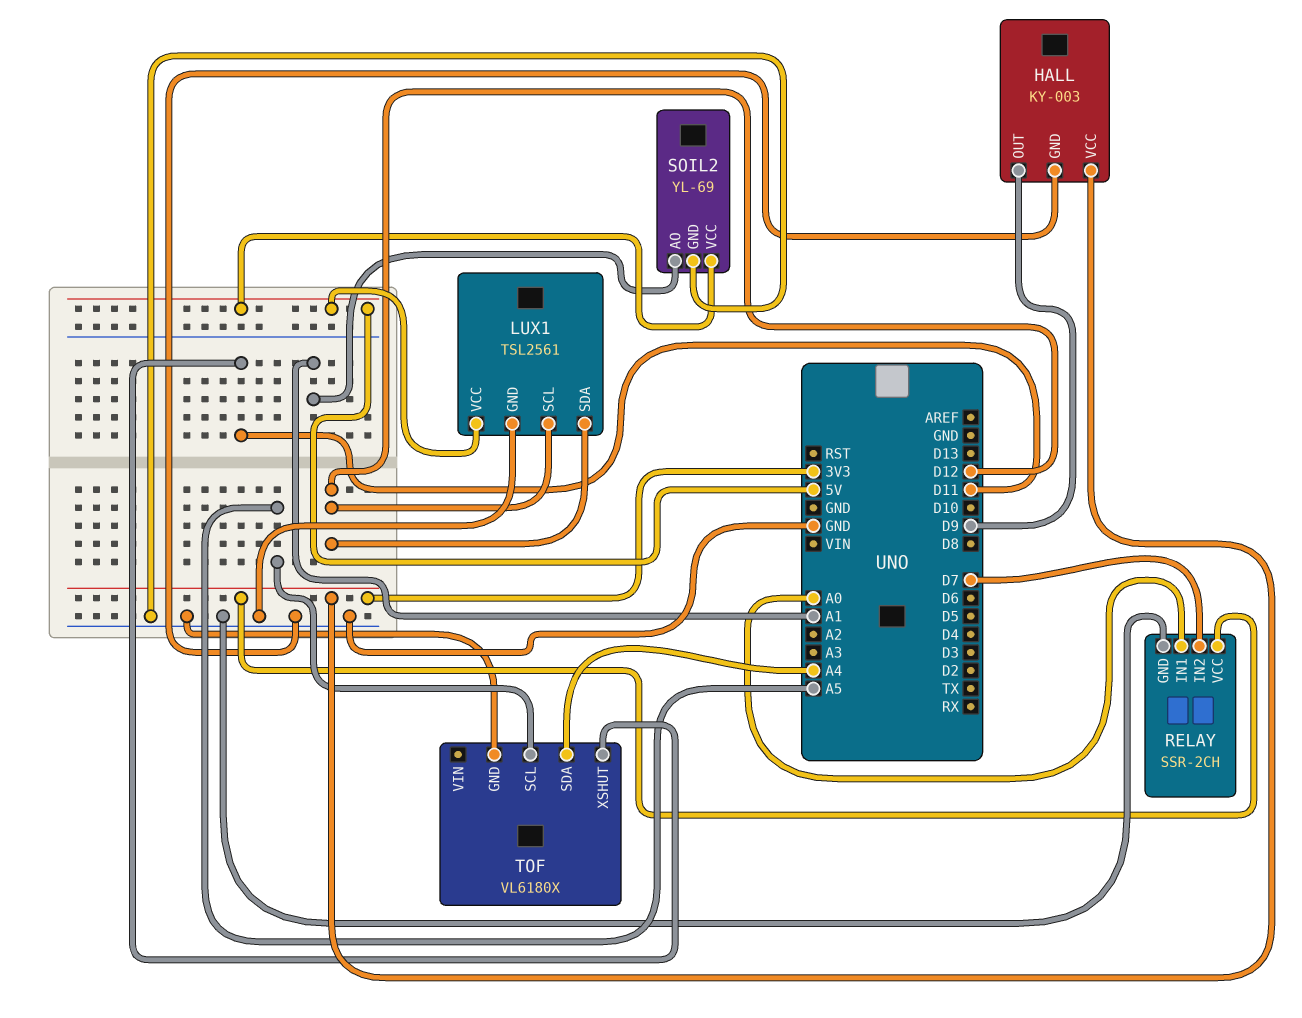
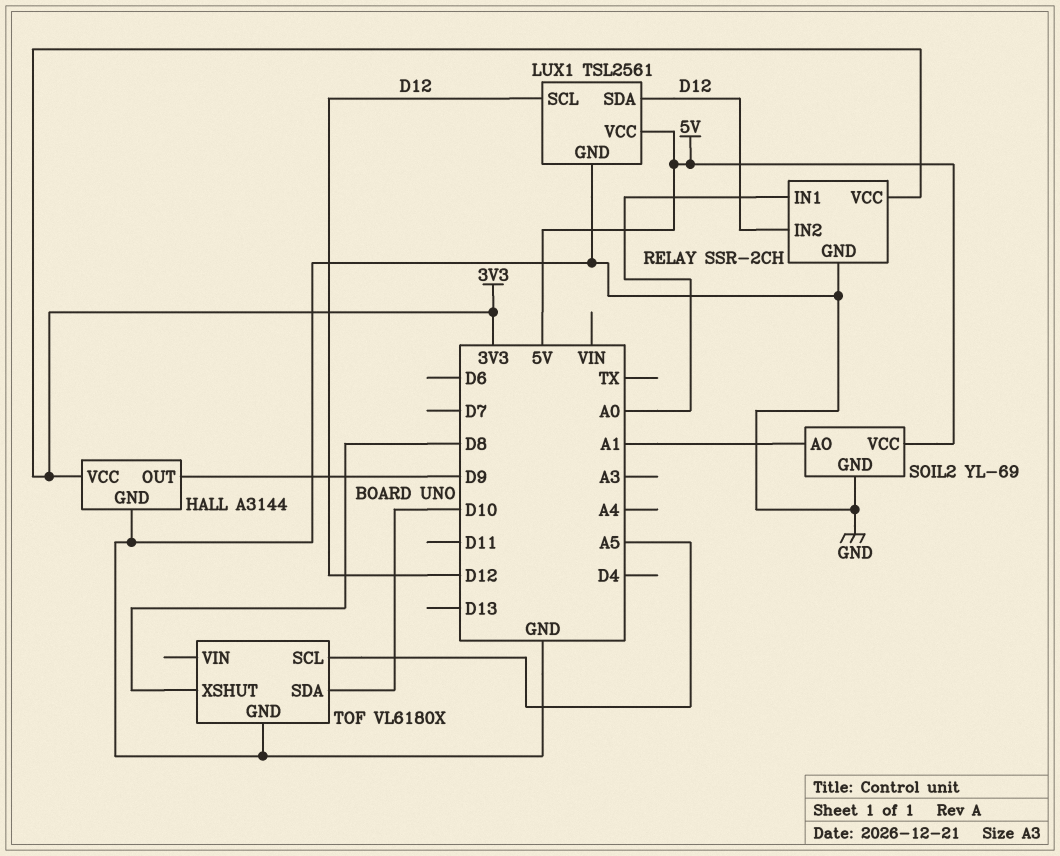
HALL: KY-003 -> A3144
RELAY pin IN2: D7 -> D12
TOF pin SDA: A4 -> D10
TOF pin XSHUT: D11 -> D8

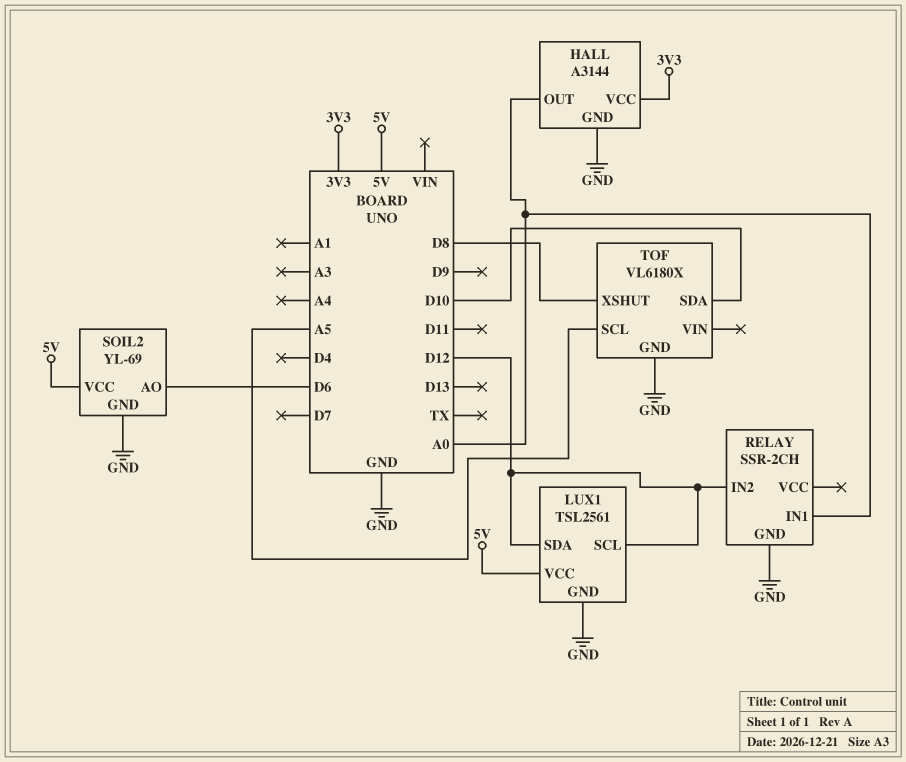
HALL pin OUT: D9 -> A0
RELAY pin VCC: 3V3 -> none
SOIL2 pin AO: A1 -> D6

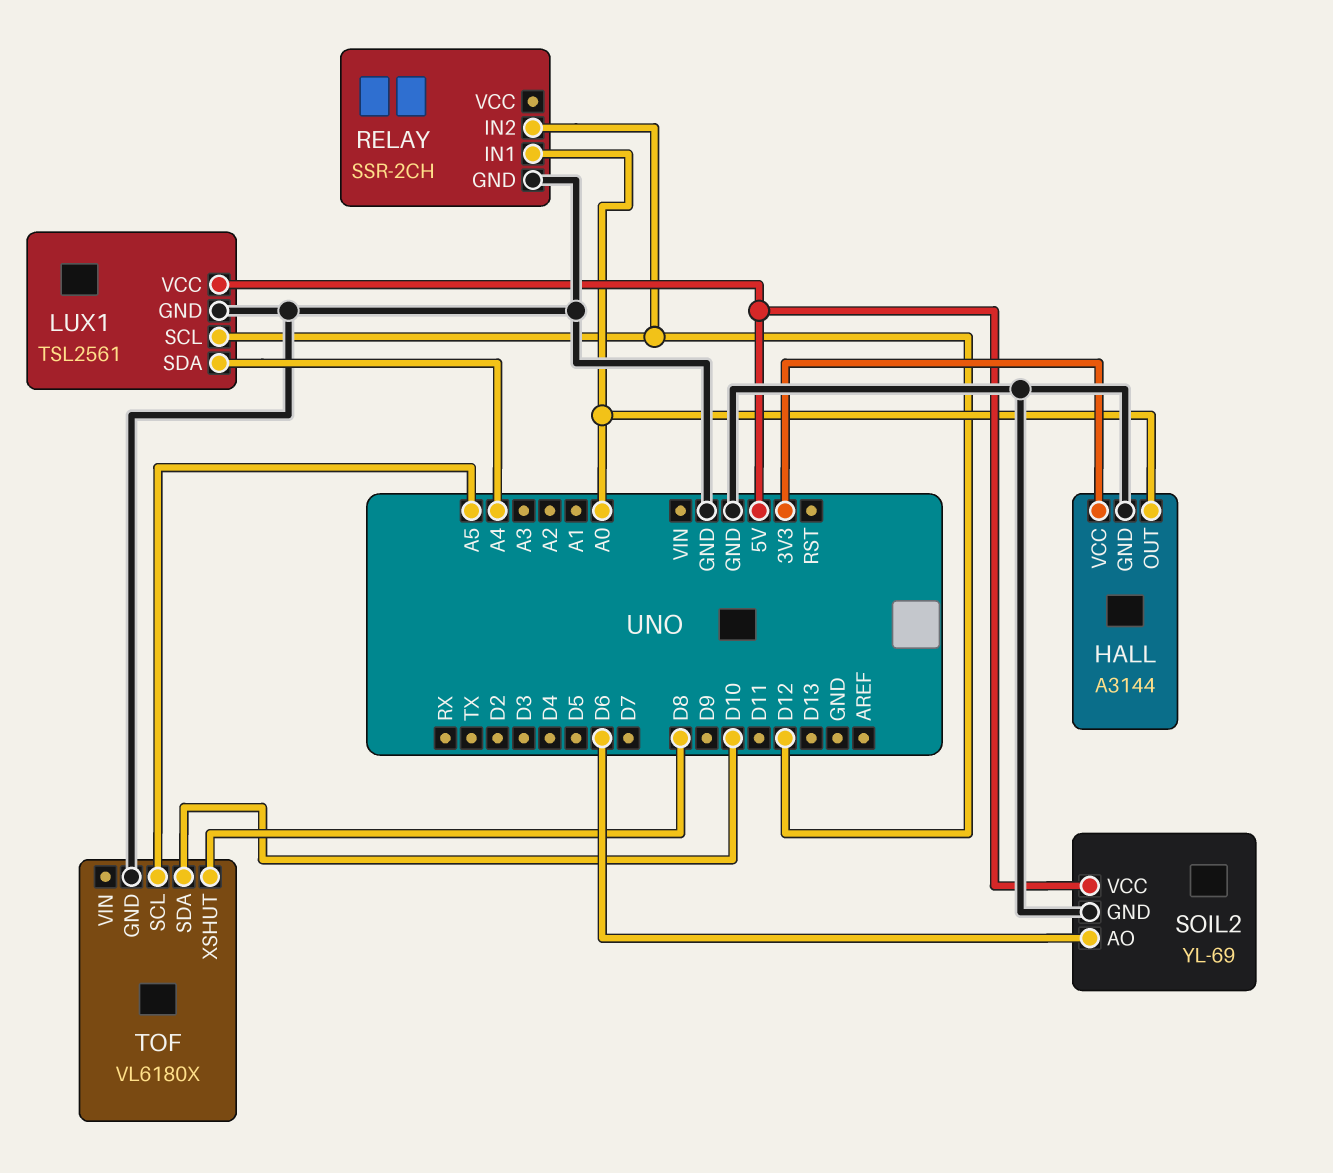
LUX1 pin SDA: D12 -> A4

